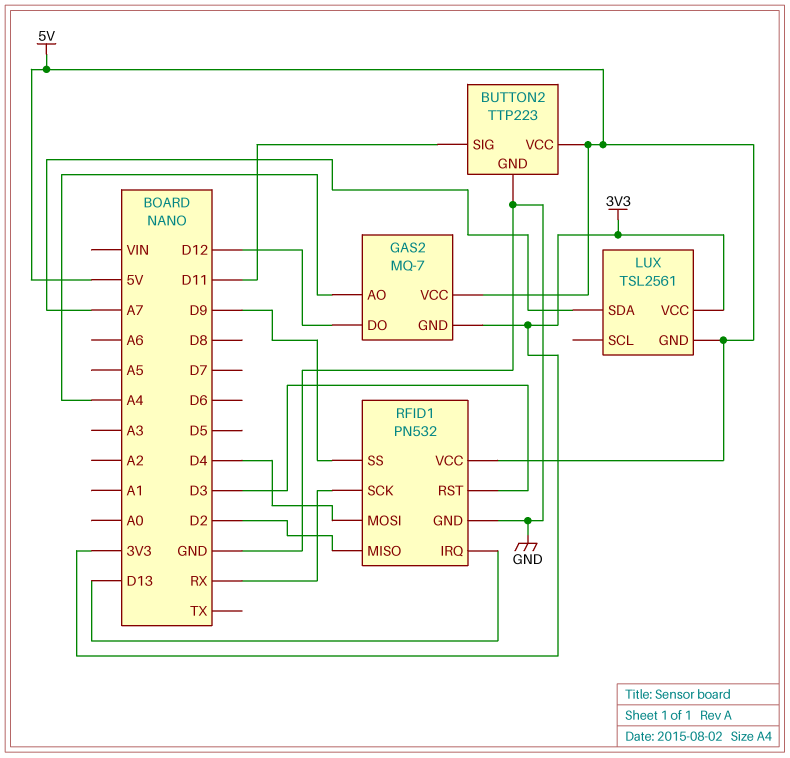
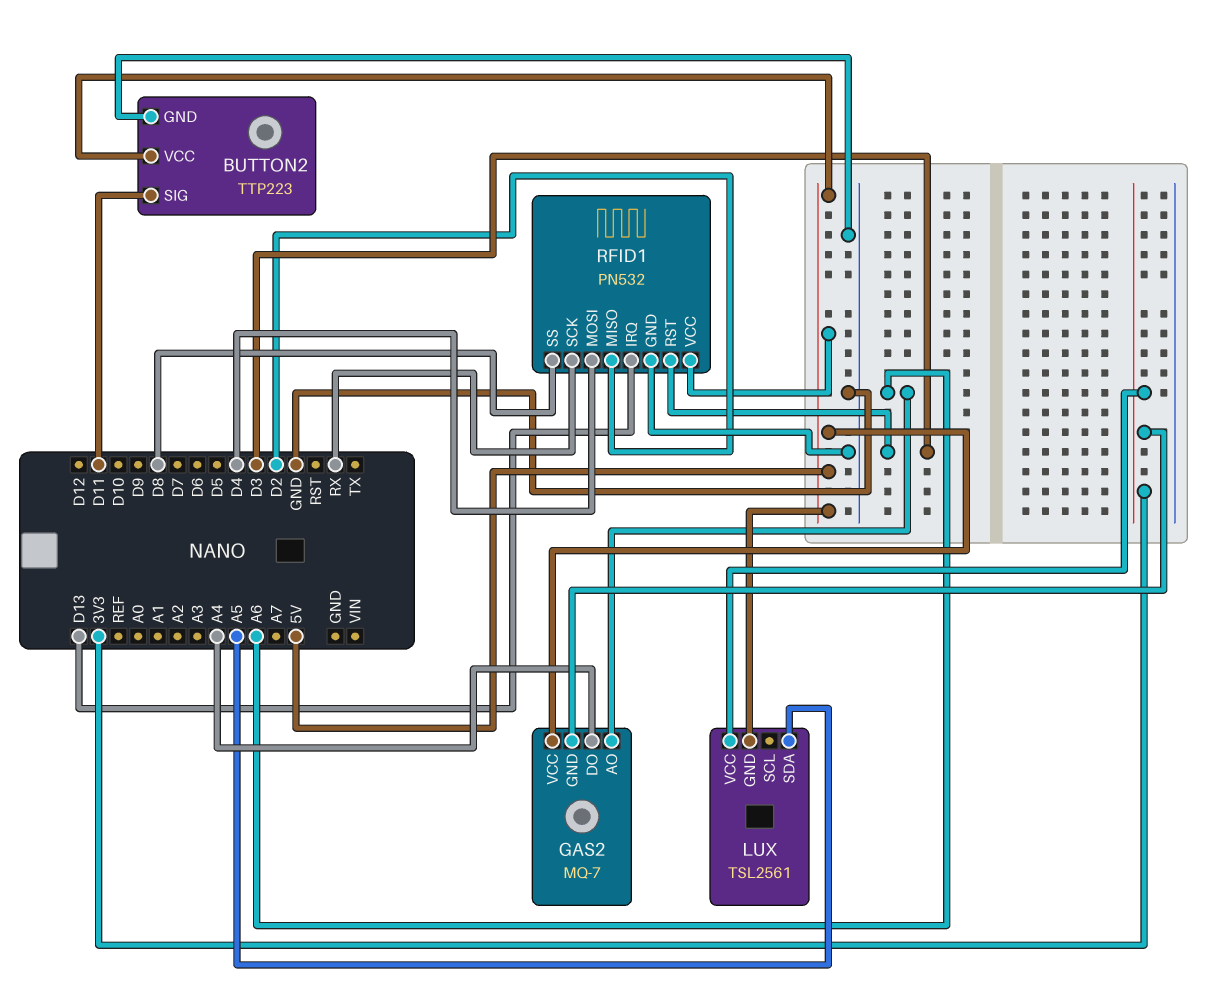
GAS2 pin AO: A4 -> A6
GAS2 pin DO: D12 -> A4
LUX pin SDA: A7 -> A5
RFID1 pin SS: D9 -> D8

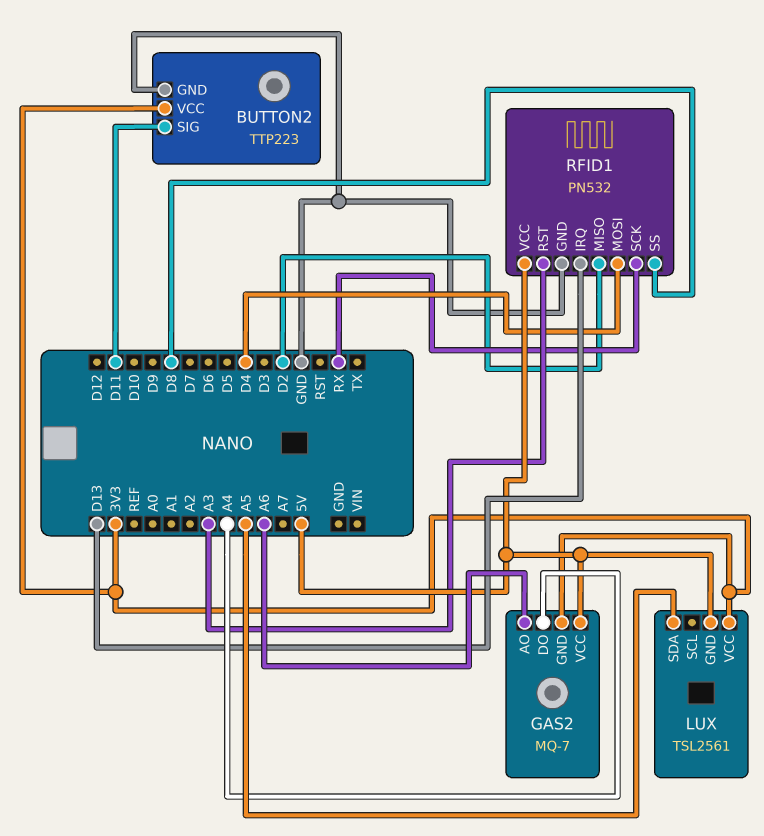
BUTTON2 pin VCC: 5V -> 3V3
RFID1 pin RST: D3 -> A3

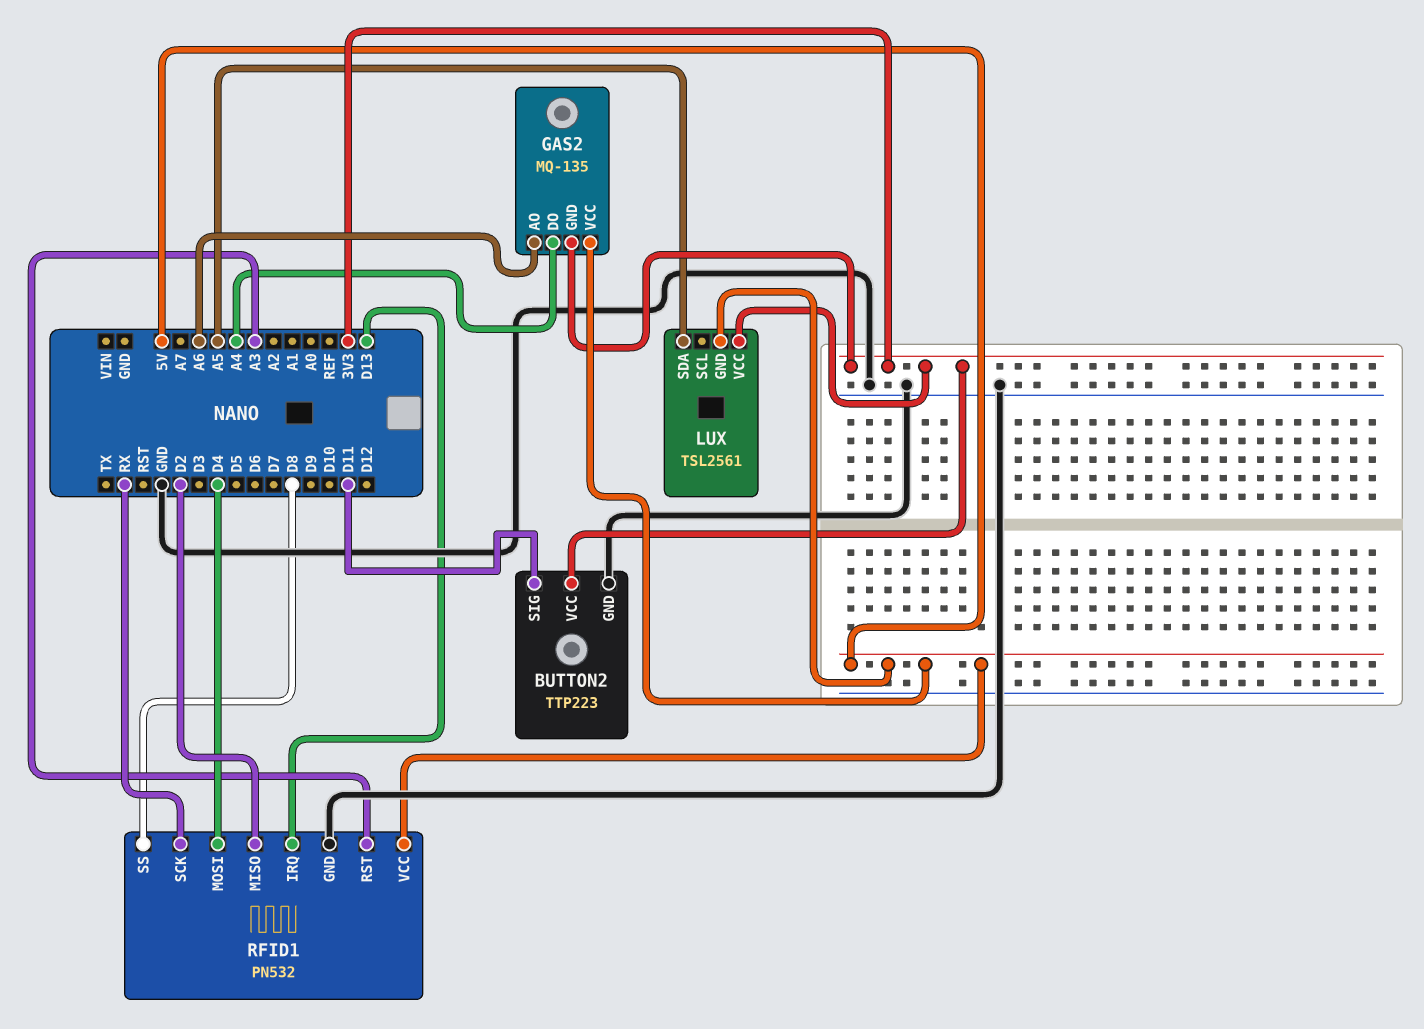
GAS2: MQ-7 -> MQ-135

